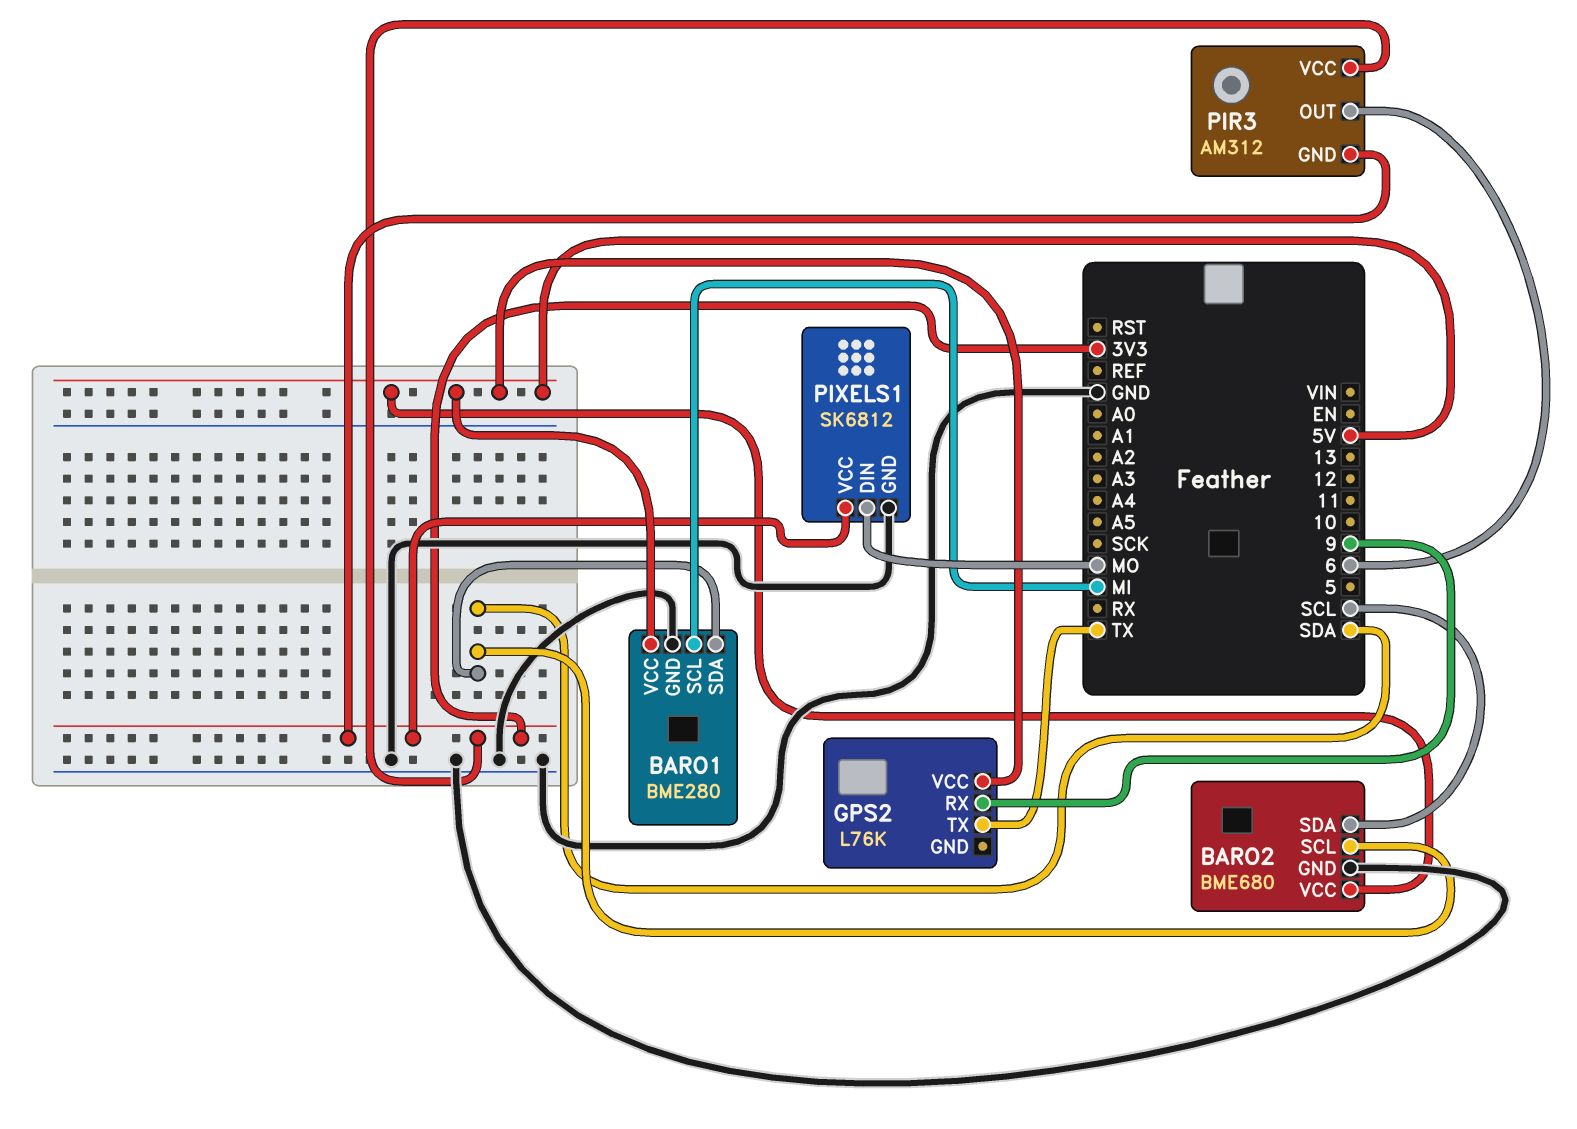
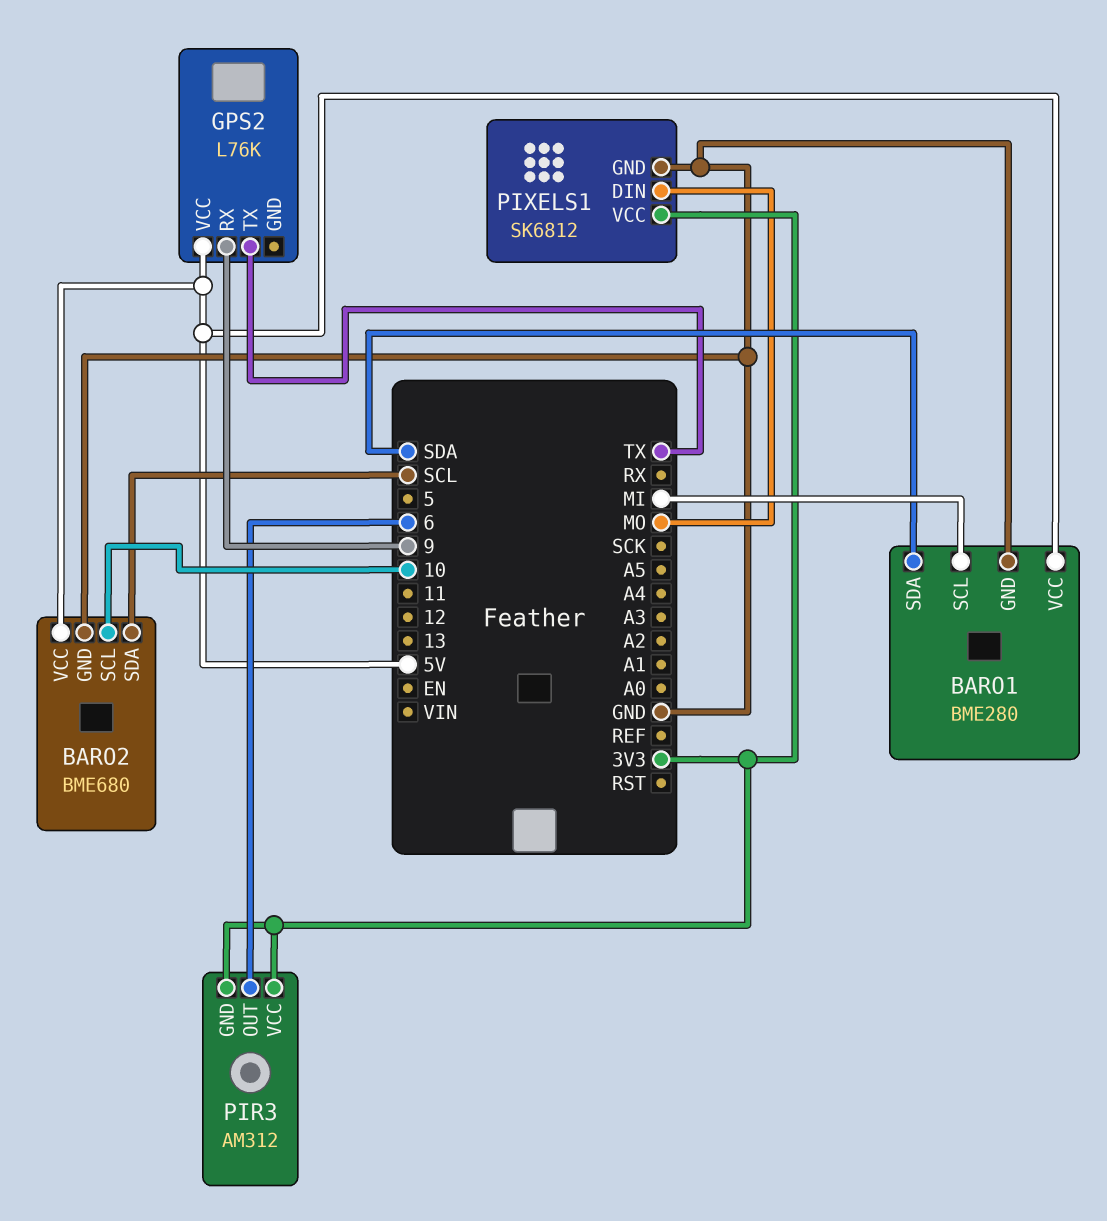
BARO2 pin SCL: SDA -> 10

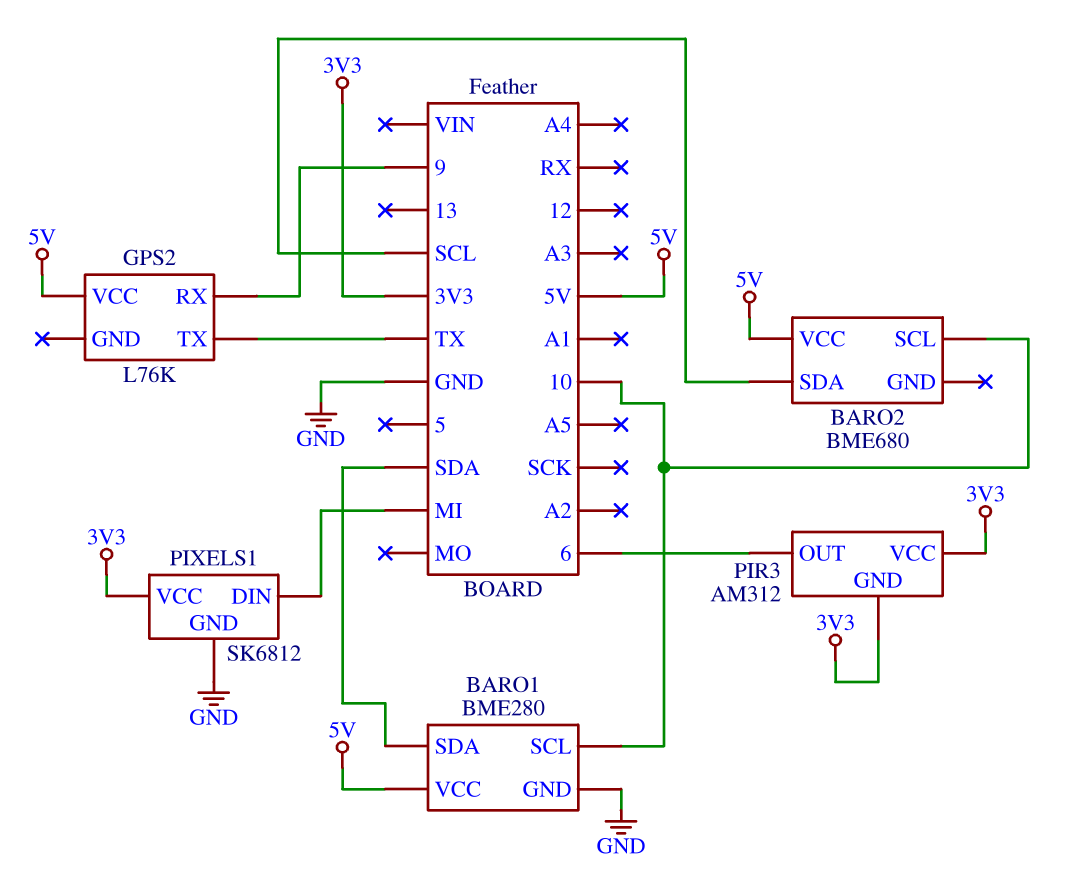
BARO1 pin SCL: MI -> 10
BARO2 pin GND: GND -> none
PIXELS1 pin DIN: MO -> MI

